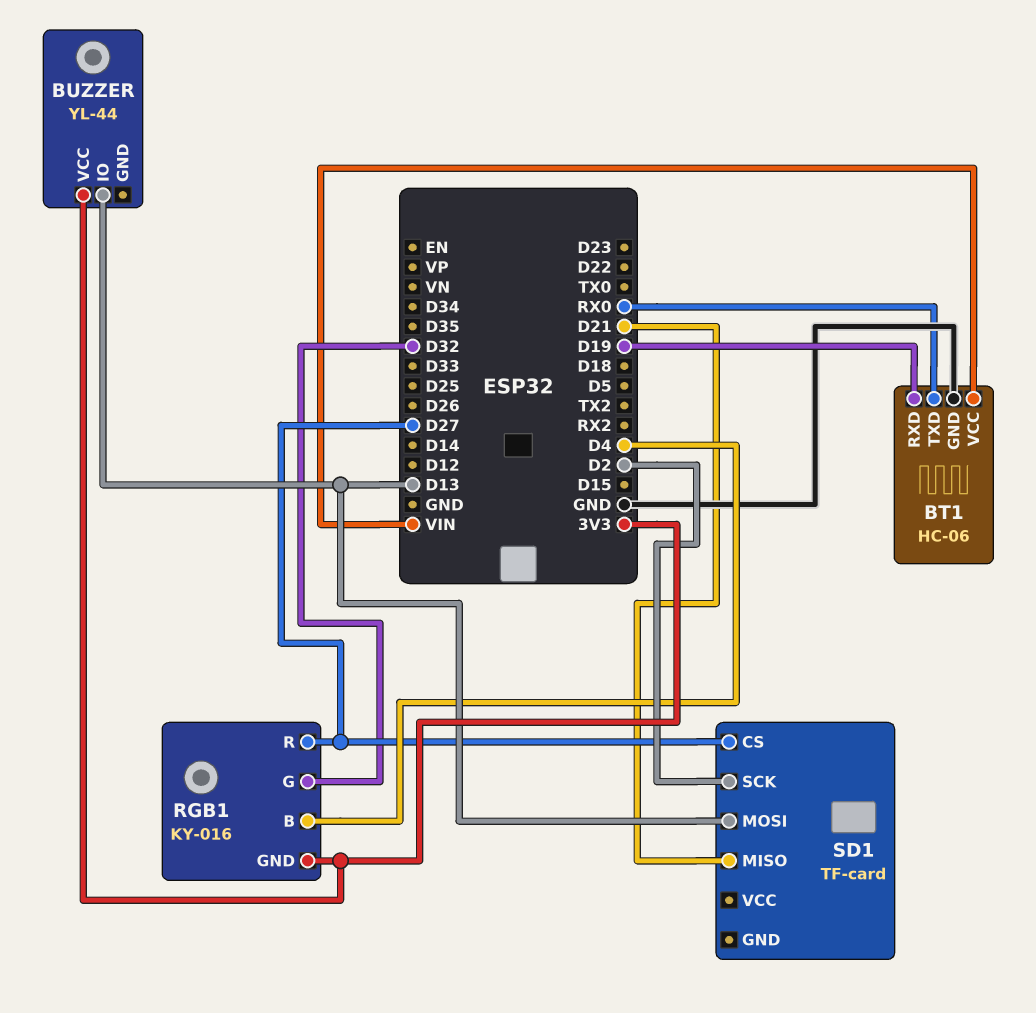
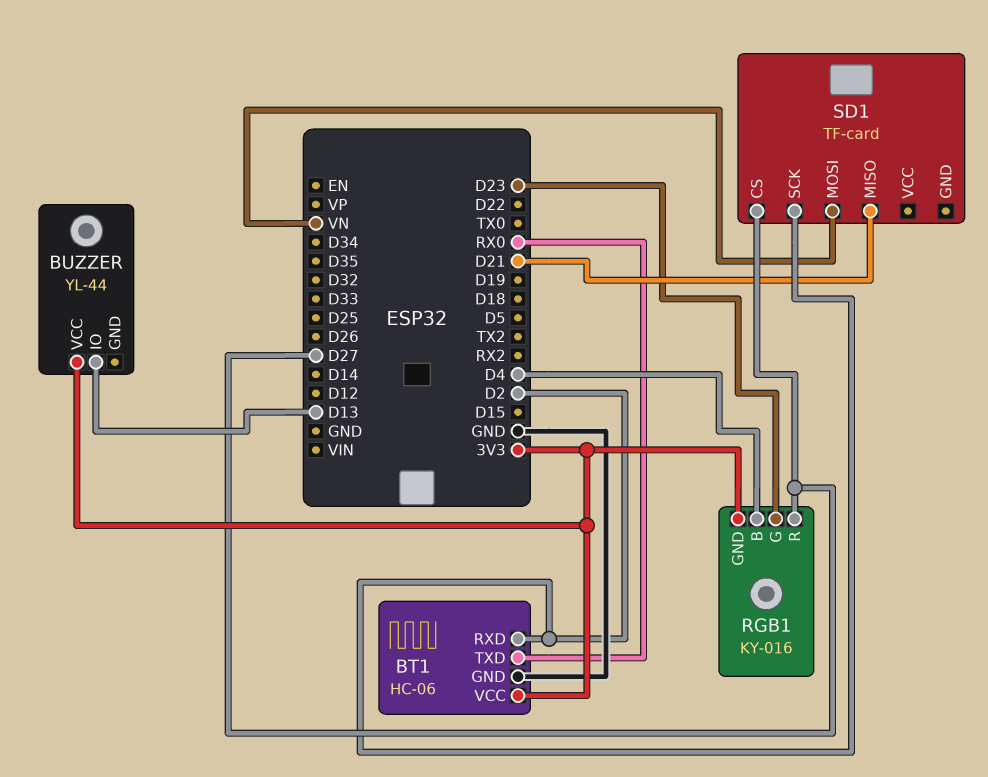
BT1 pin RXD: D19 -> D2
BT1 pin VCC: VIN -> 3V3
RGB1 pin G: D32 -> D23
SD1 pin MOSI: D13 -> VN

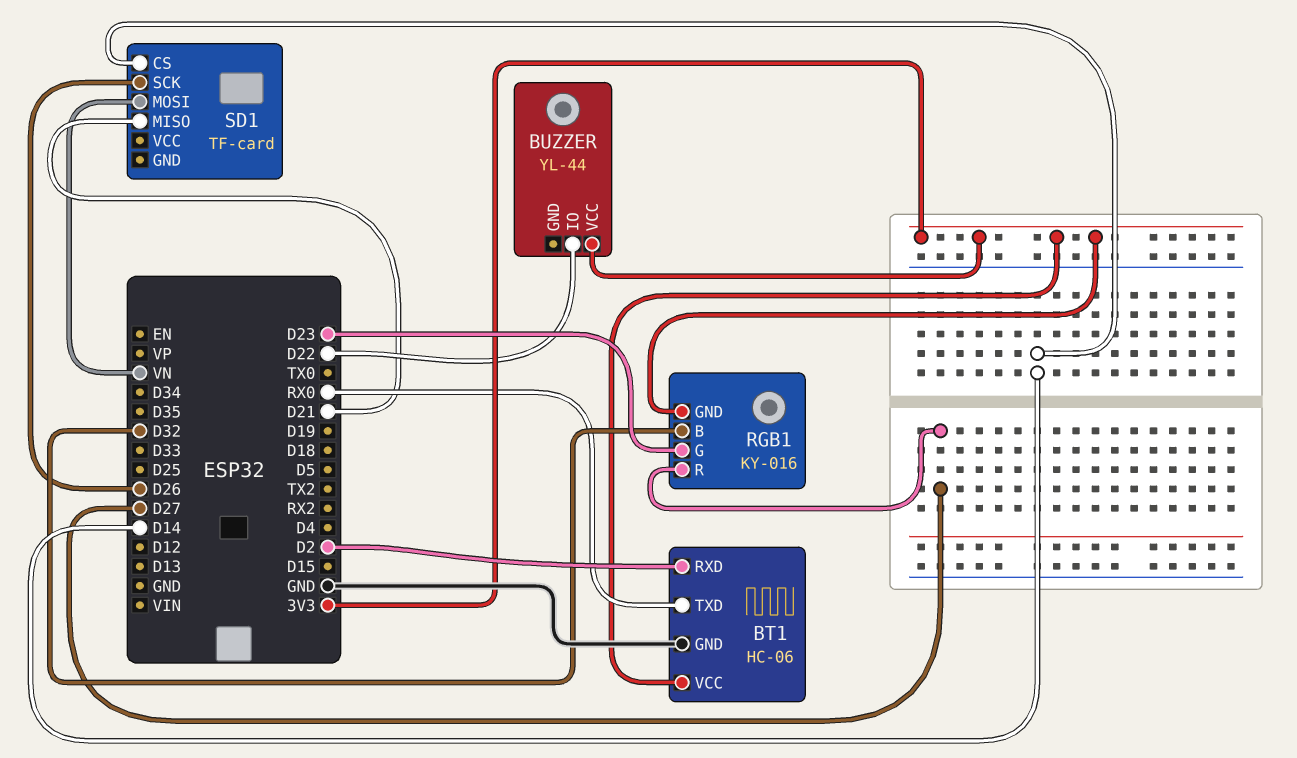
BUZZER pin IO: D13 -> D22
RGB1 pin B: D4 -> D32
SD1 pin CS: D27 -> D14
SD1 pin SCK: D2 -> D26

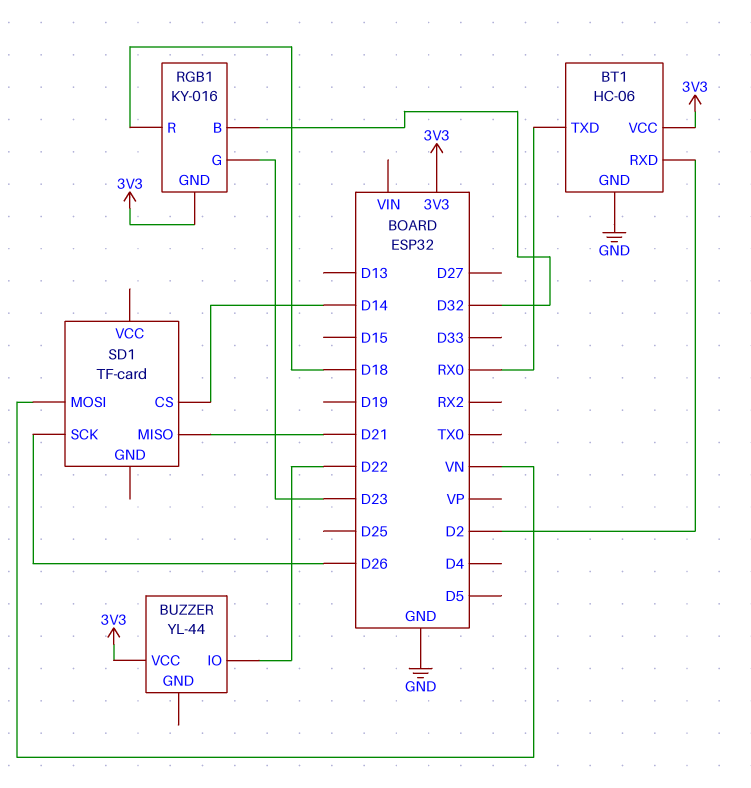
RGB1 pin R: D27 -> D18

